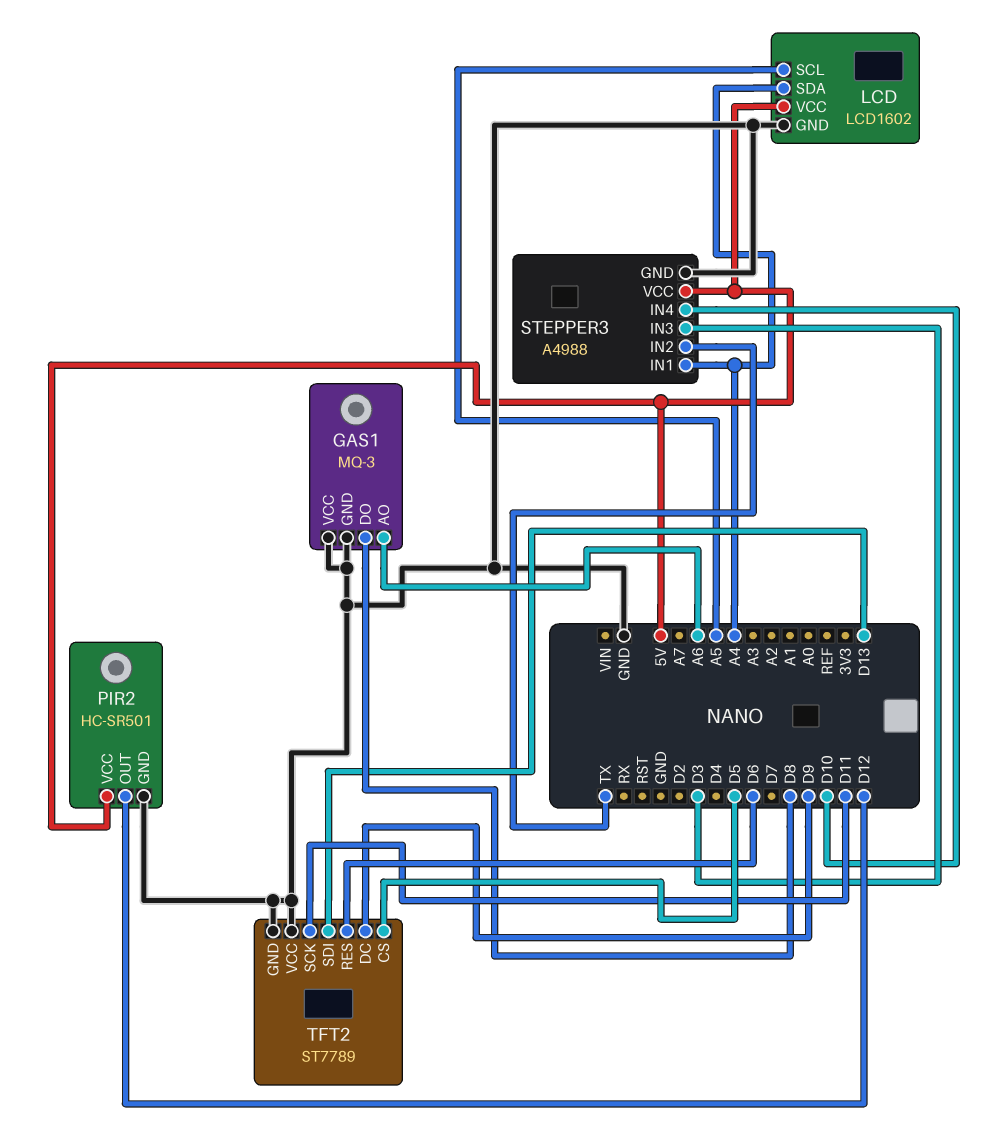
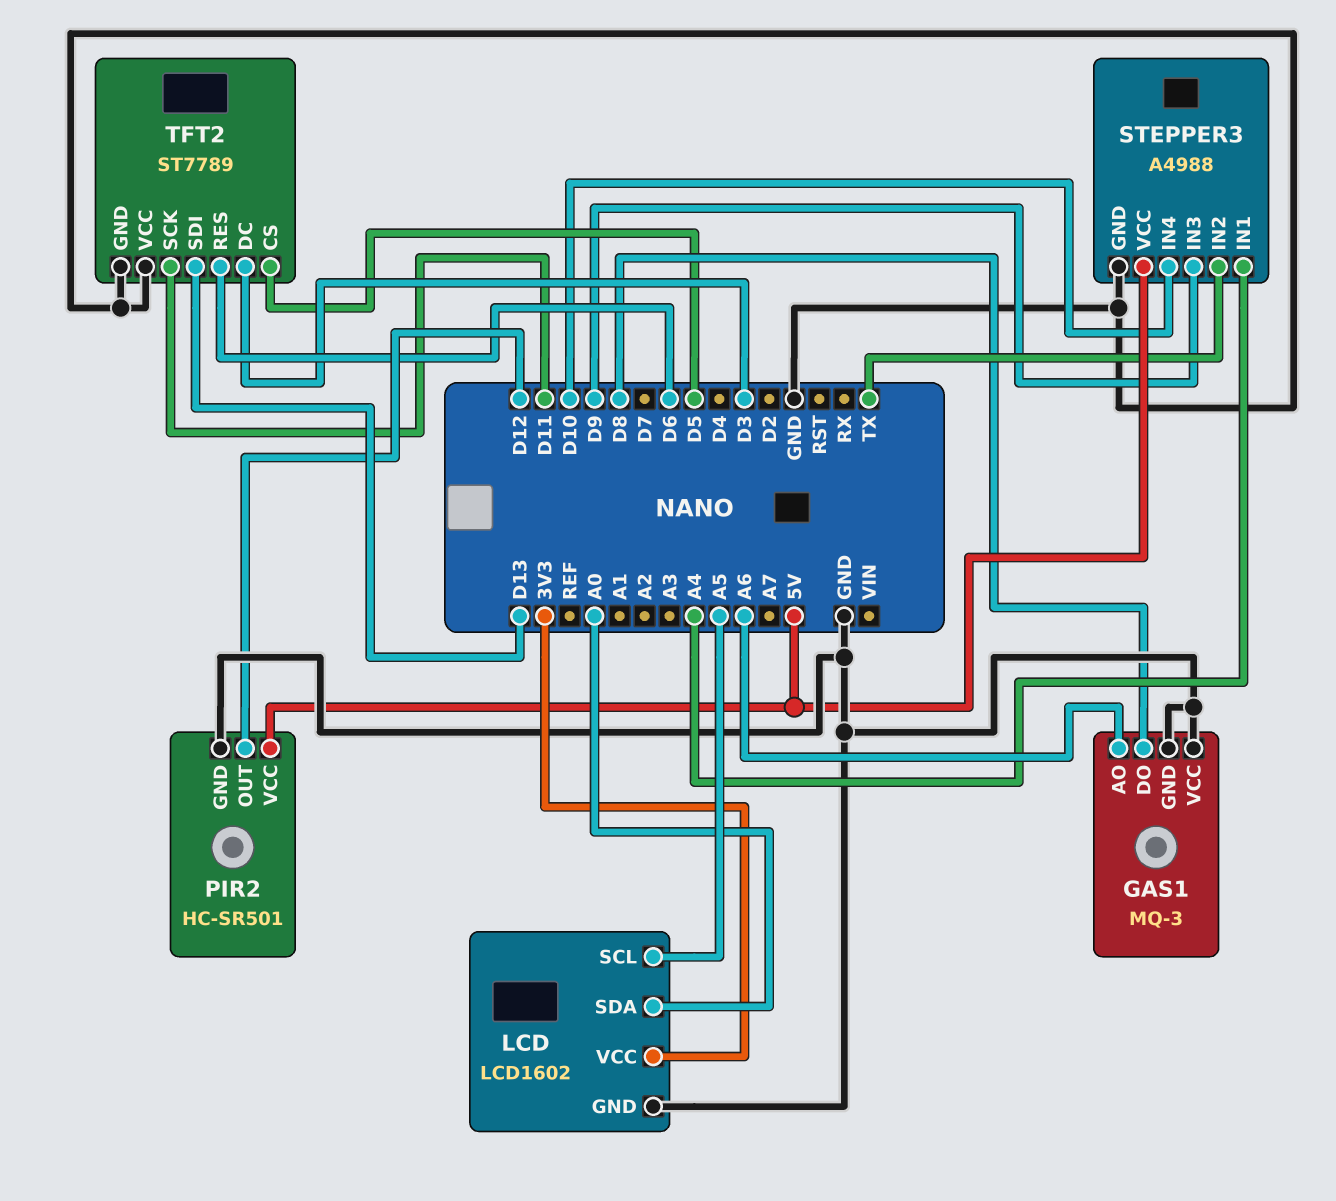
LCD pin SDA: A4 -> A0
LCD pin VCC: 5V -> 3V3
STEPPER3 pin IN3: D3 -> D9
TFT2 pin DC: D9 -> D3

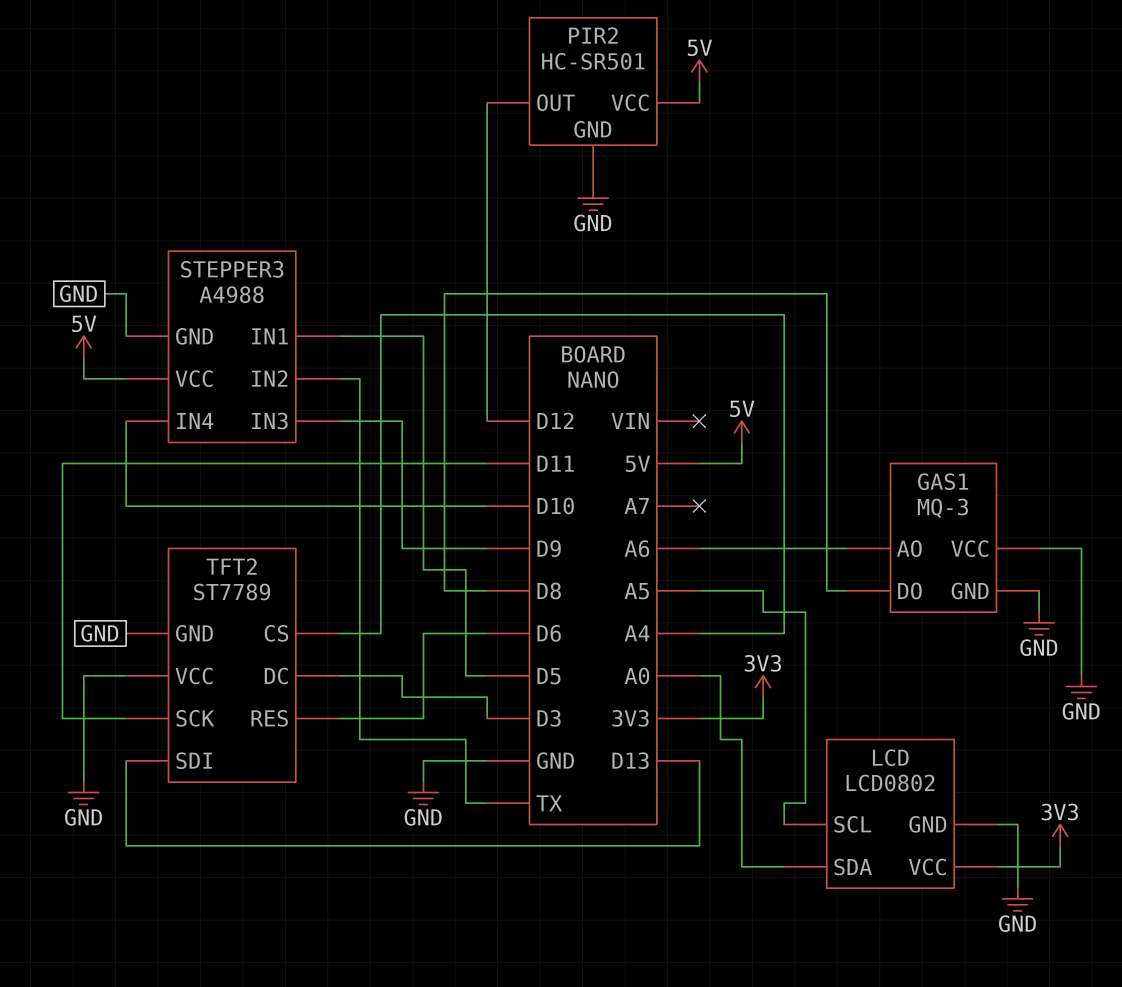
LCD: LCD1602 -> LCD0802
STEPPER3 pin IN1: A4 -> D5
TFT2 pin CS: D5 -> A4

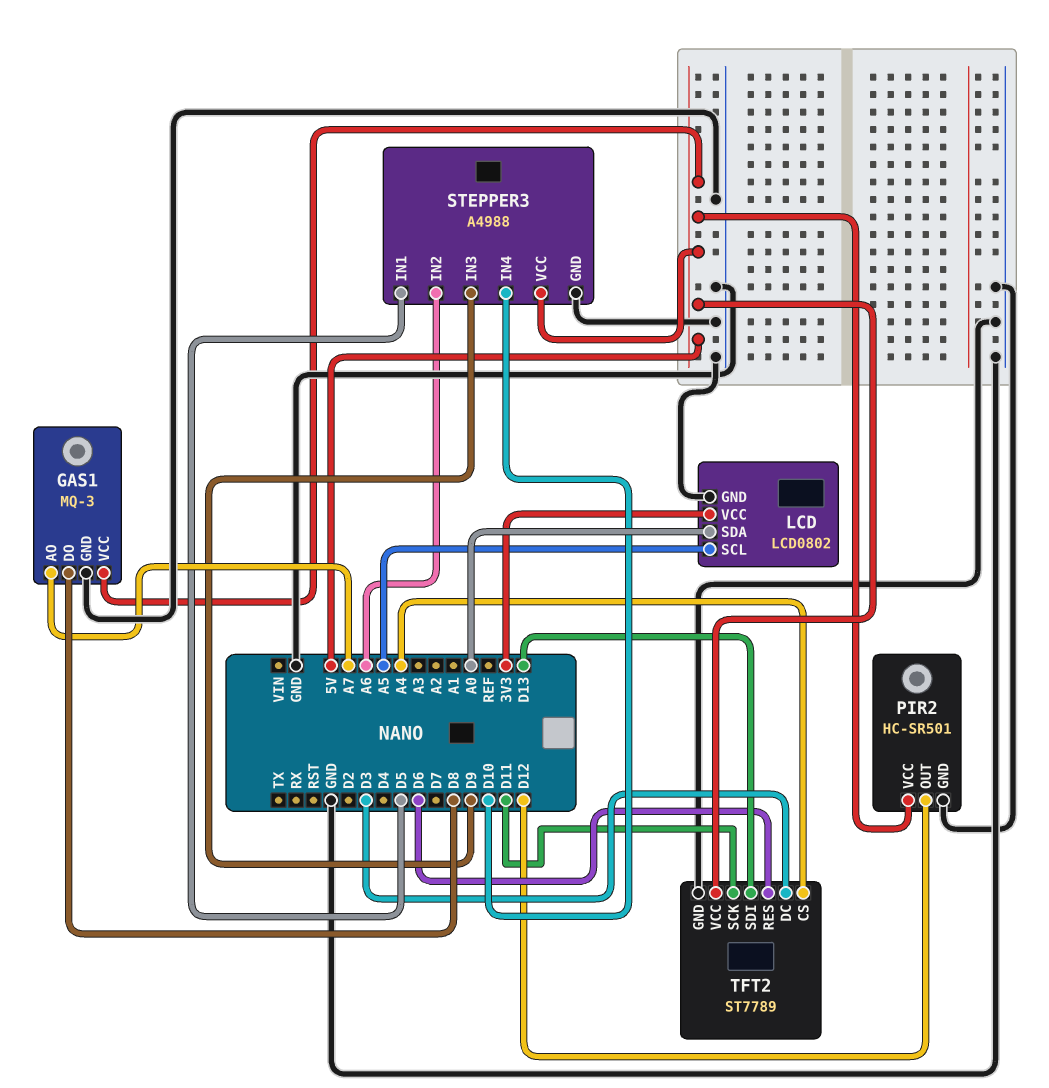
GAS1 pin AO: A6 -> A7
GAS1 pin VCC: GND -> 5V
STEPPER3 pin IN2: TX -> A6
TFT2 pin VCC: GND -> 5V

